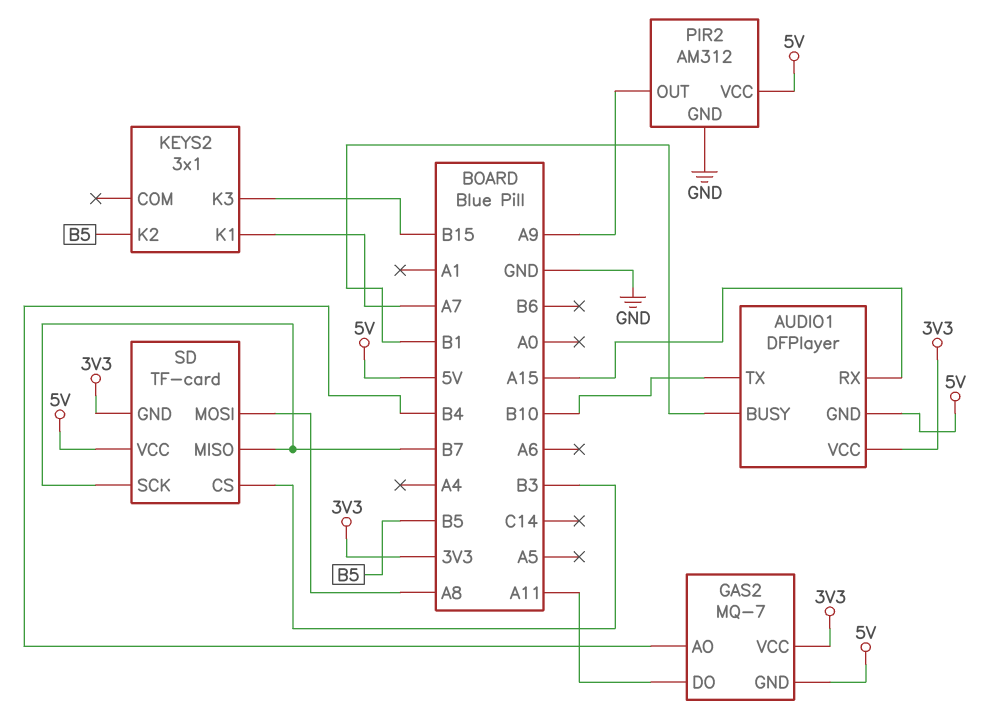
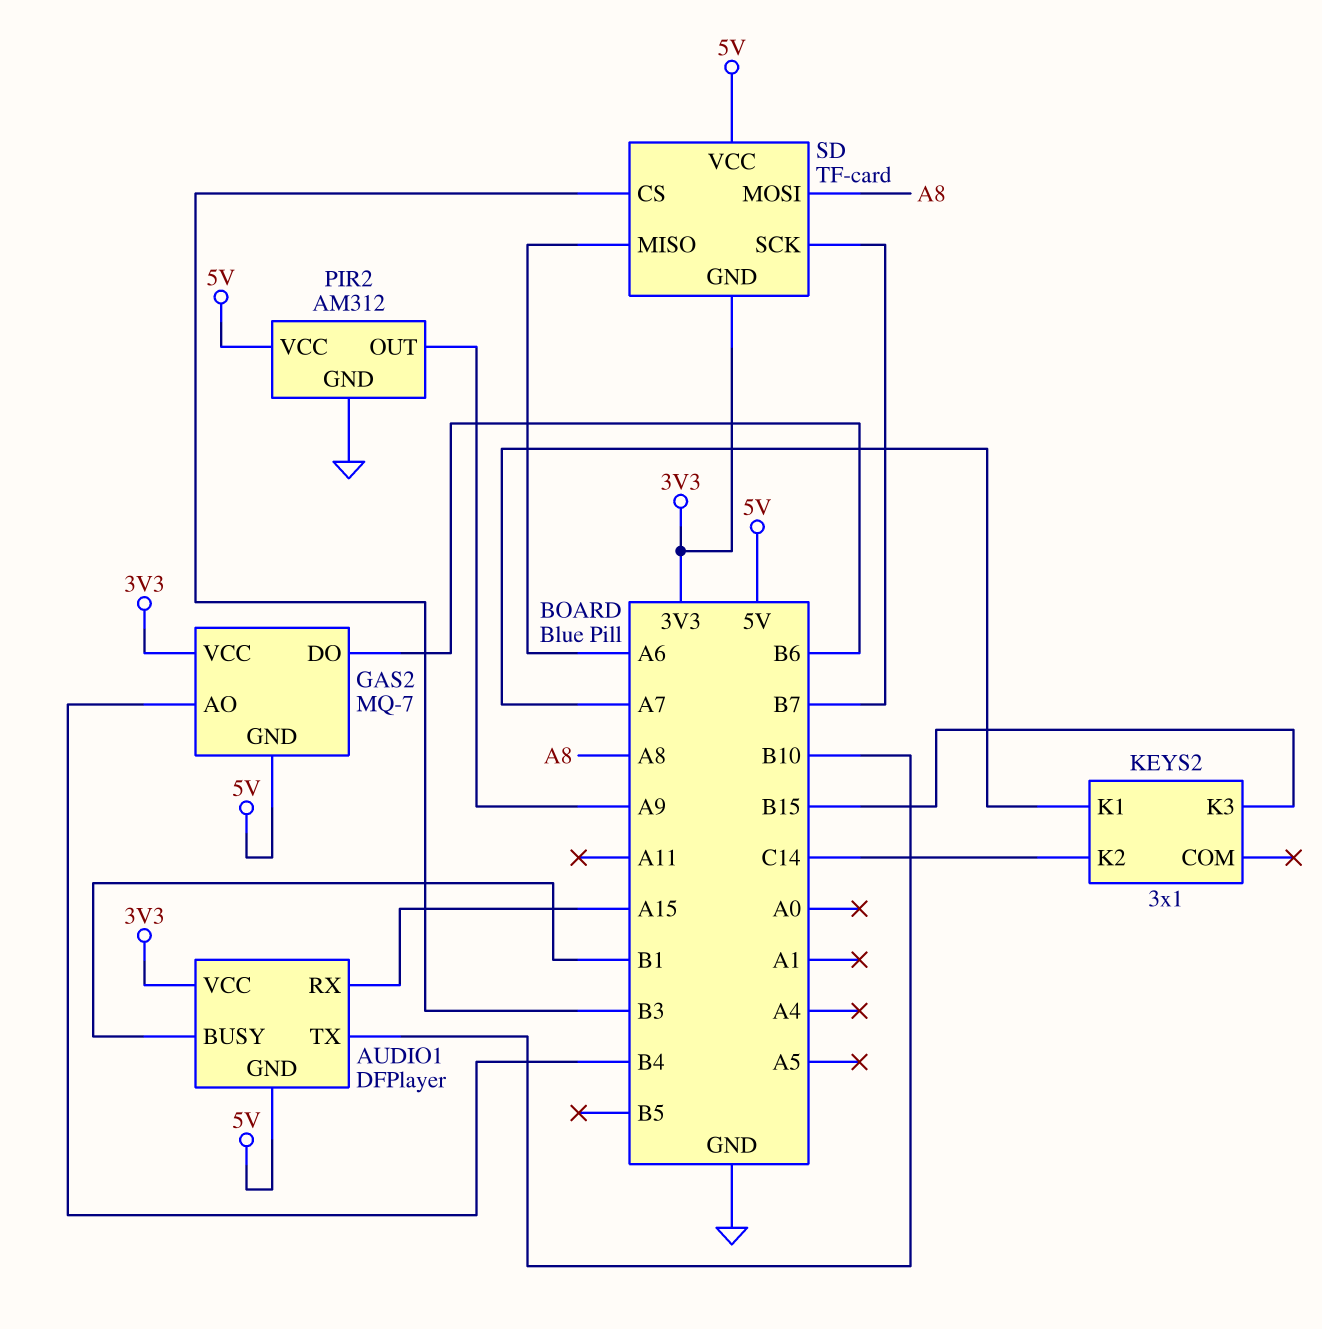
GAS2 pin DO: A11 -> B6
KEYS2 pin K2: B5 -> C14
SD pin MISO: B7 -> A6

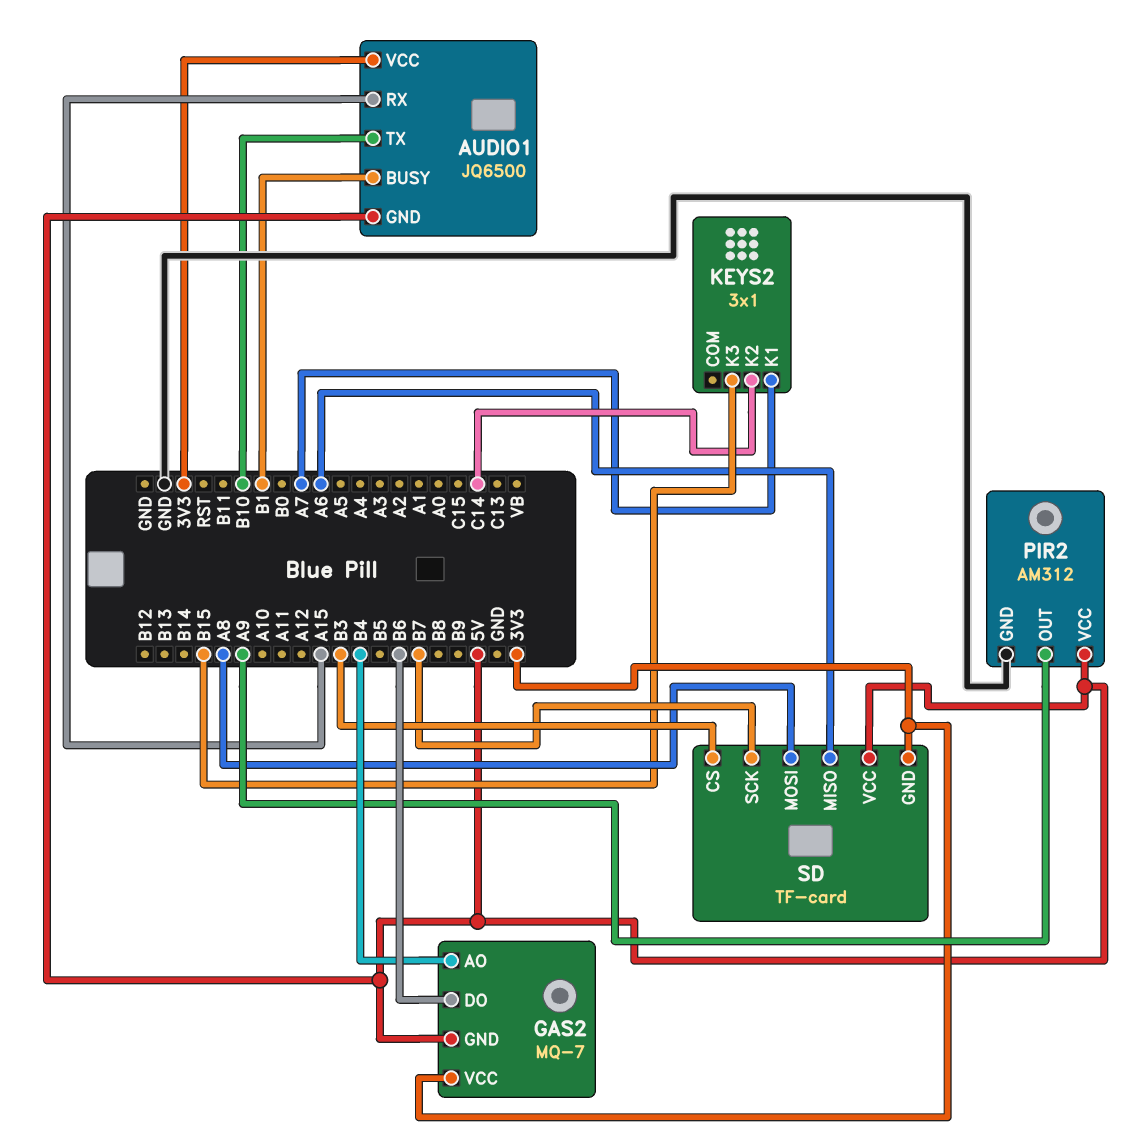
AUDIO1: DFPlayer -> JQ6500

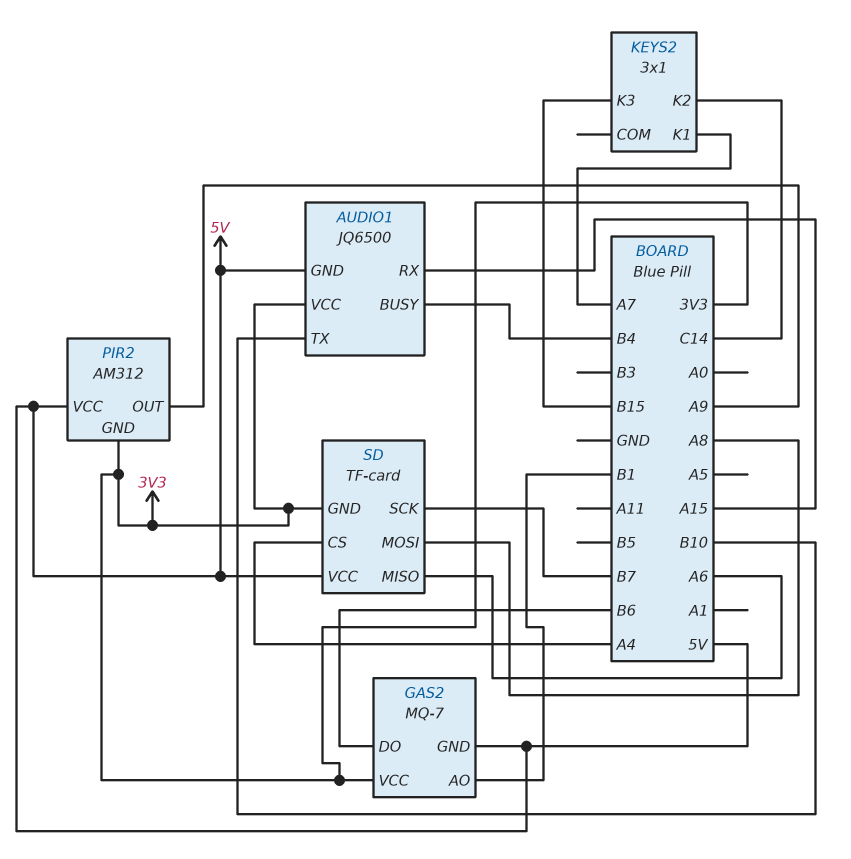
AUDIO1 pin BUSY: B1 -> B4
GAS2 pin AO: B4 -> B1
PIR2 pin GND: GND -> 3V3
SD pin CS: B3 -> A4

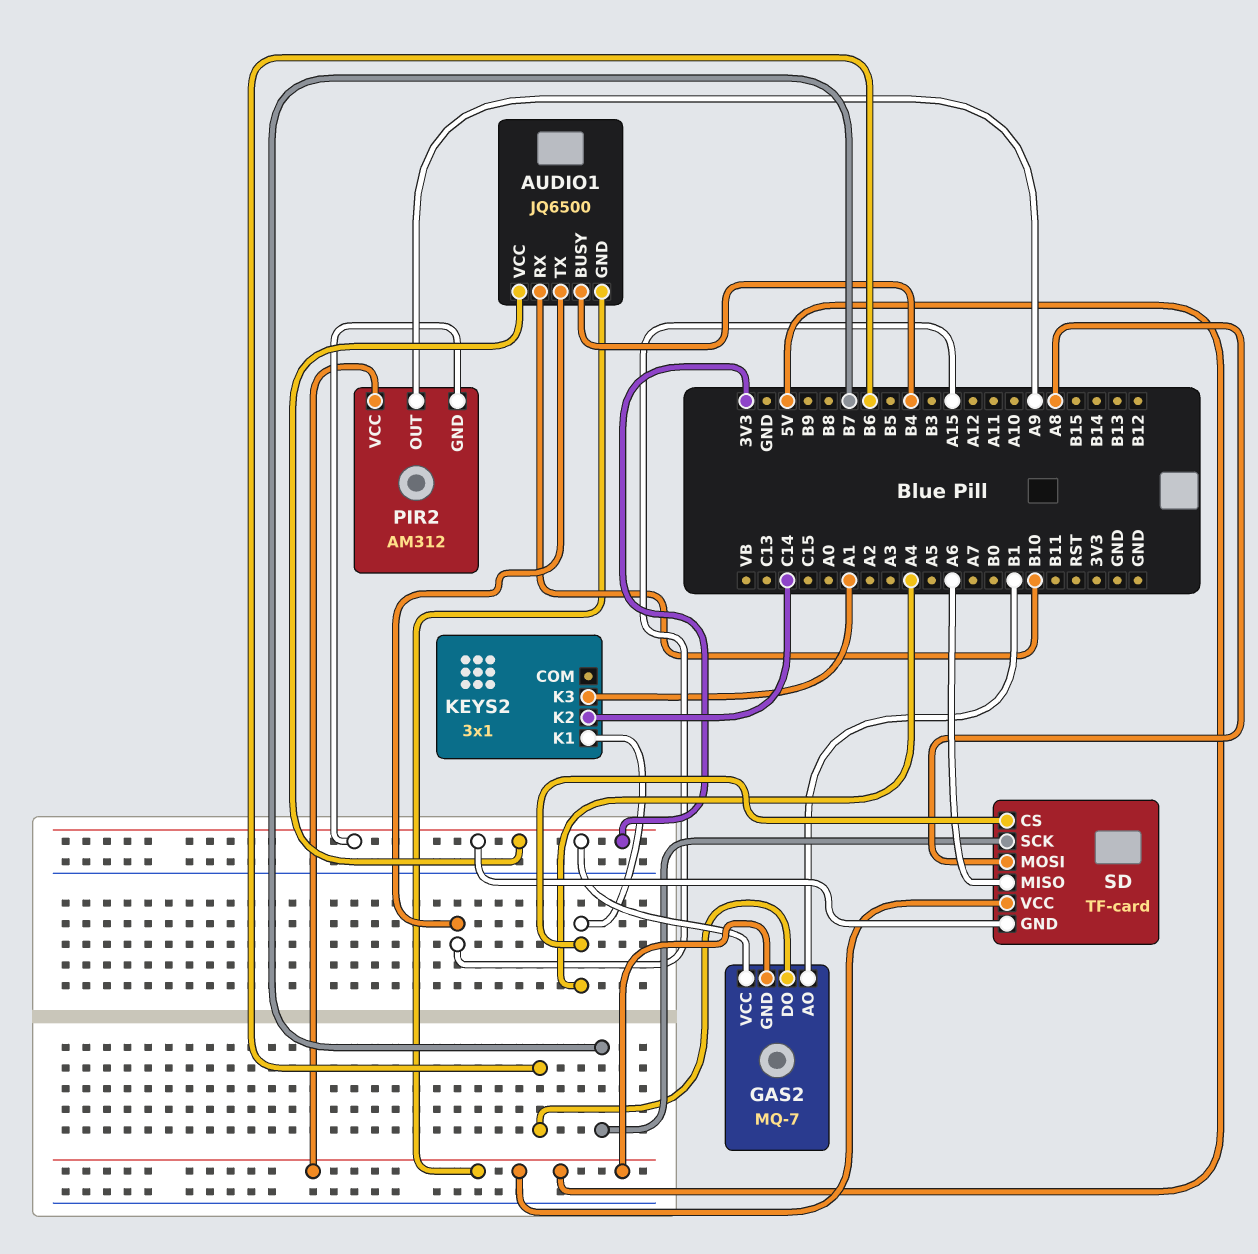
AUDIO1 pin RX: A15 -> B10
AUDIO1 pin TX: B10 -> A15
KEYS2 pin K1: A7 -> A4
KEYS2 pin K3: B15 -> A1

